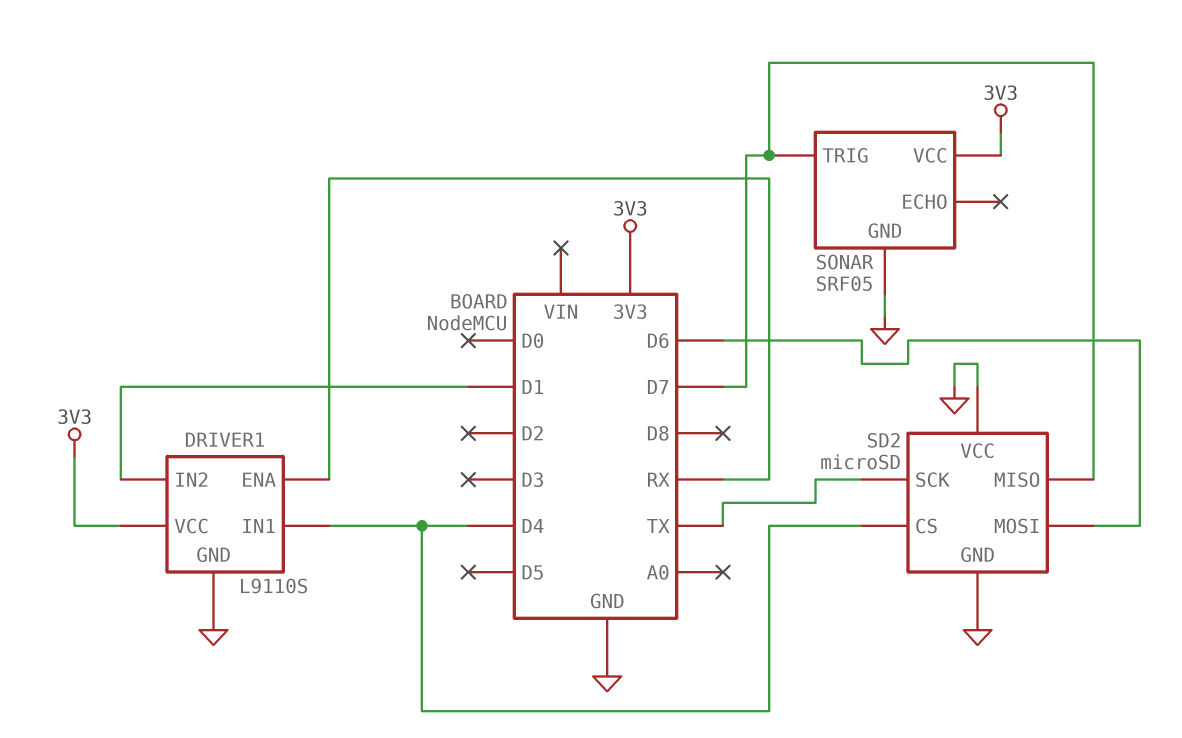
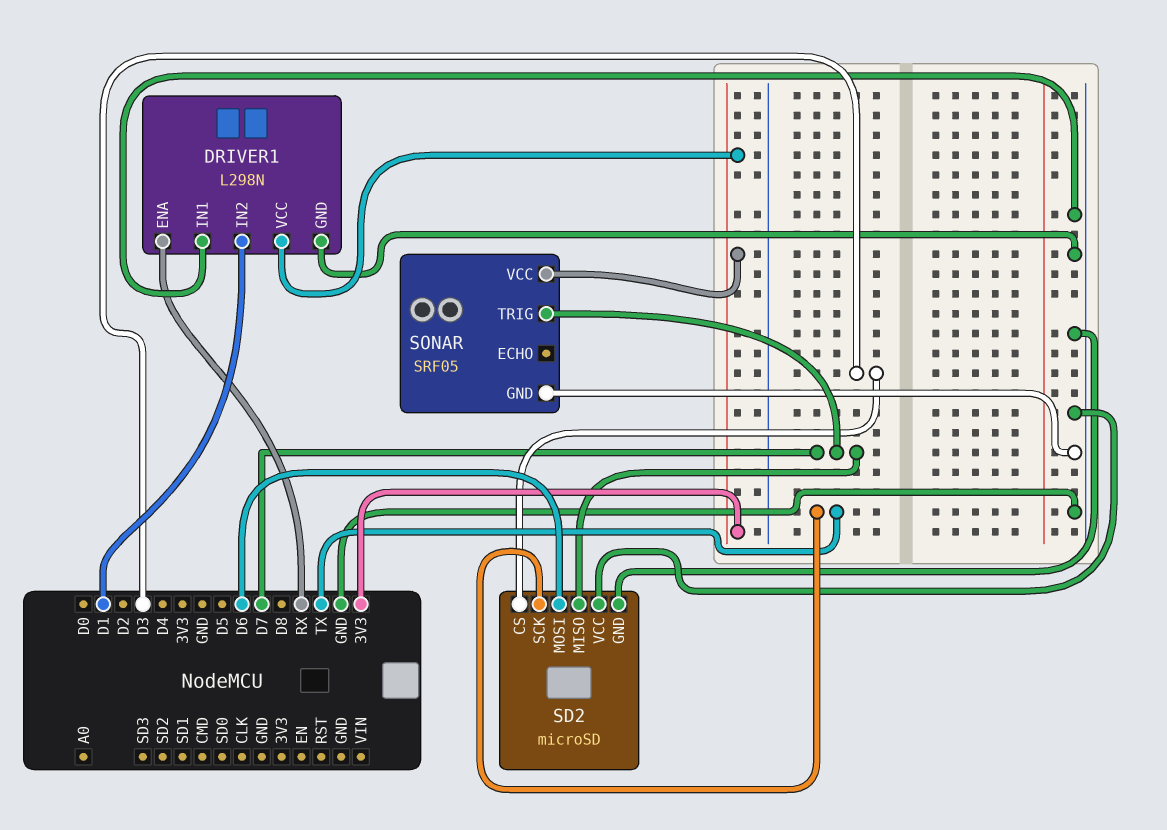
DRIVER1: L9110S -> L298N
DRIVER1 pin IN1: D4 -> GND
SD2 pin CS: D4 -> D3

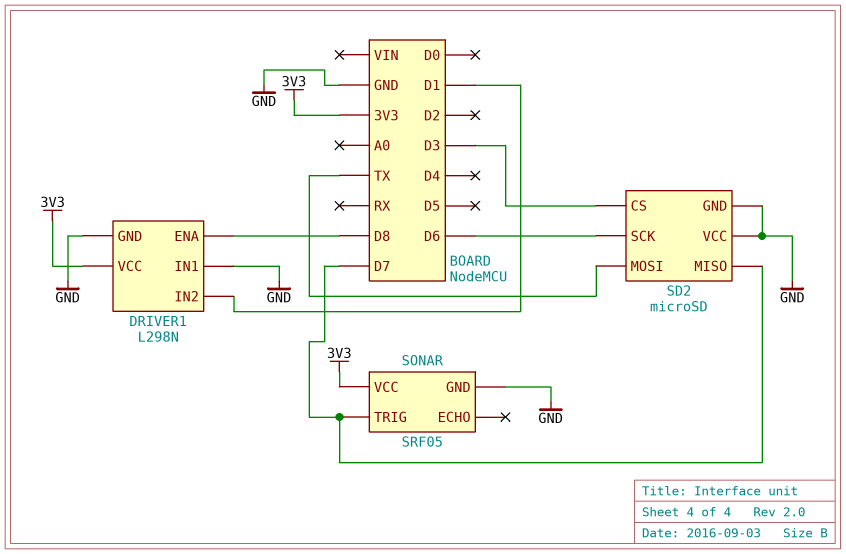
DRIVER1 pin ENA: RX -> D8
SD2 pin MOSI: D6 -> TX
SD2 pin SCK: TX -> D6

